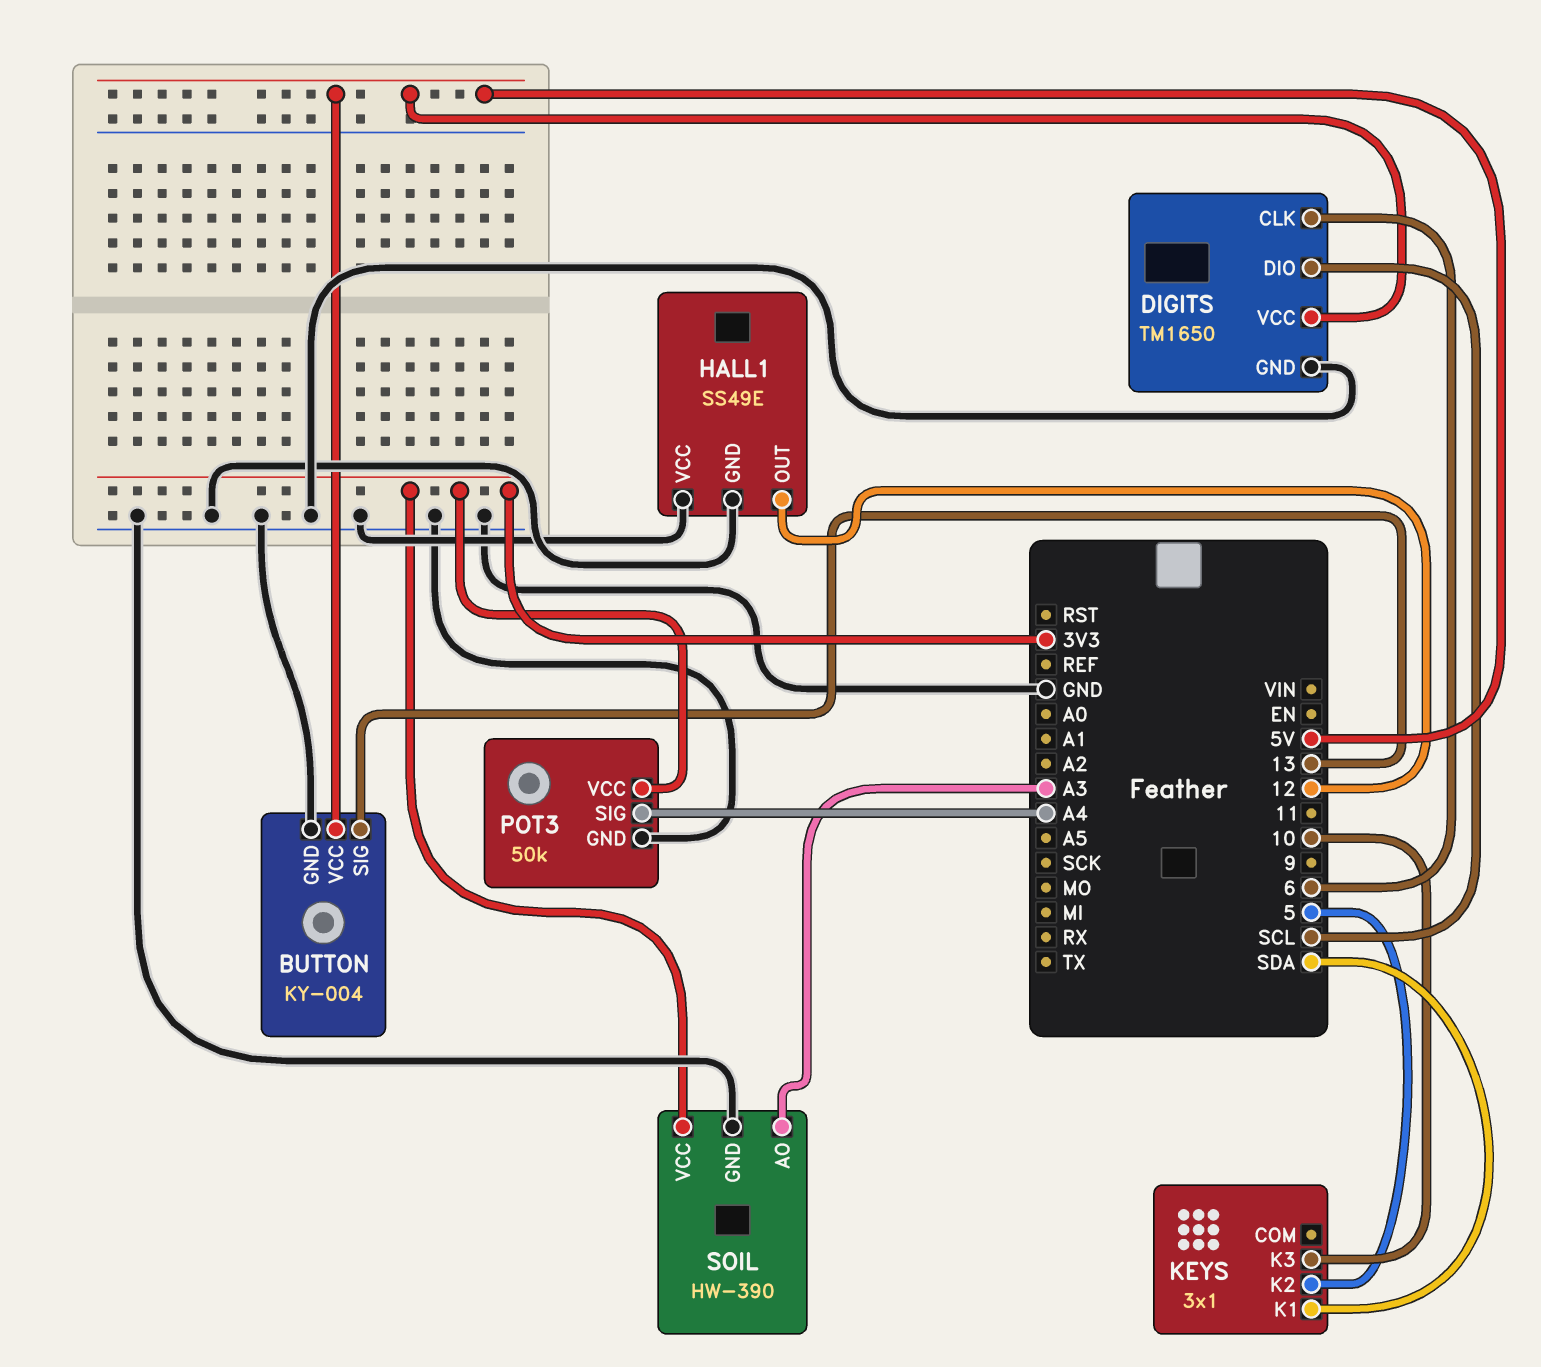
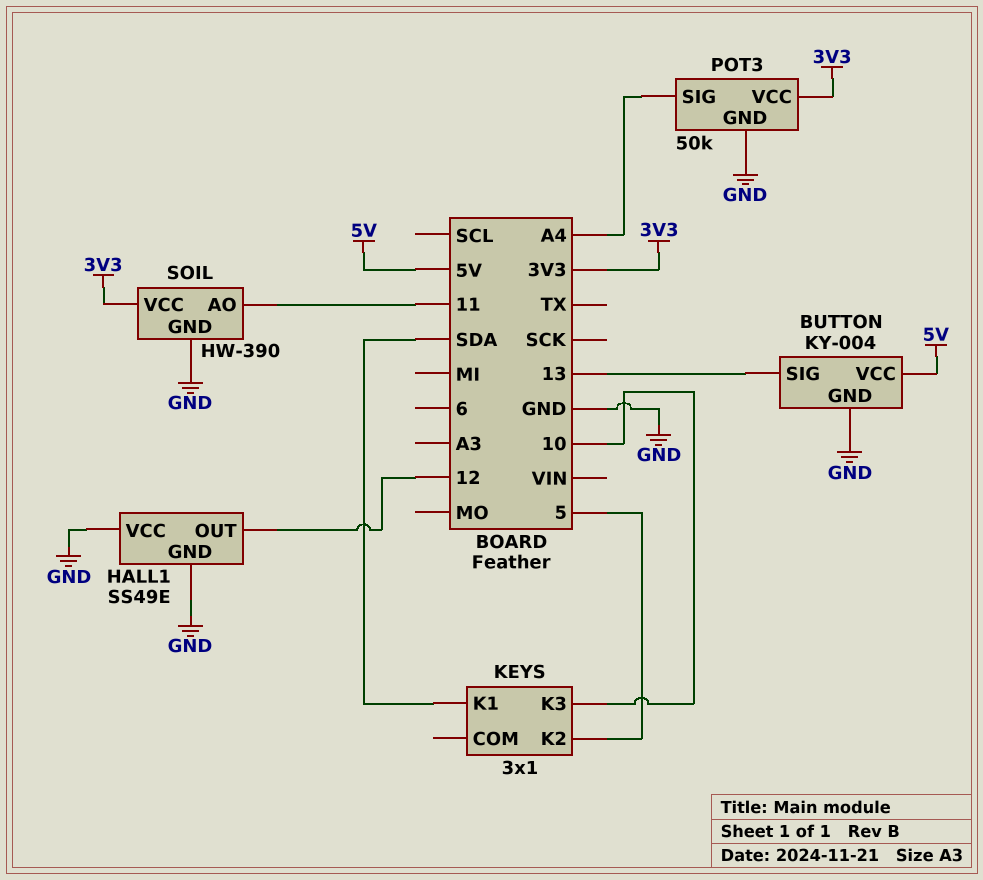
DIGITS: TM1650 -> none
DIGITS pin CLK: 6 -> none
DIGITS pin DIO: SCL -> none
DIGITS pin GND: GND -> none
DIGITS pin VCC: 5V -> none
SOIL pin AO: A3 -> 11

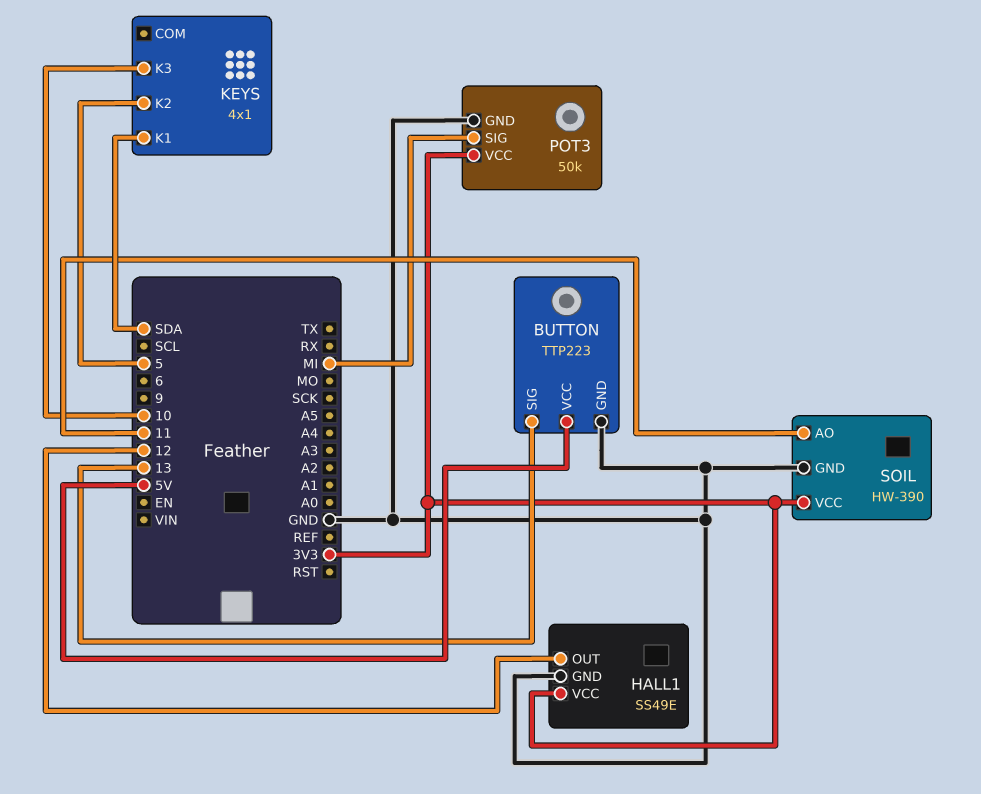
BUTTON: KY-004 -> TTP223
HALL1 pin VCC: GND -> 3V3
KEYS: 3x1 -> 4x1
POT3 pin SIG: A4 -> MI

